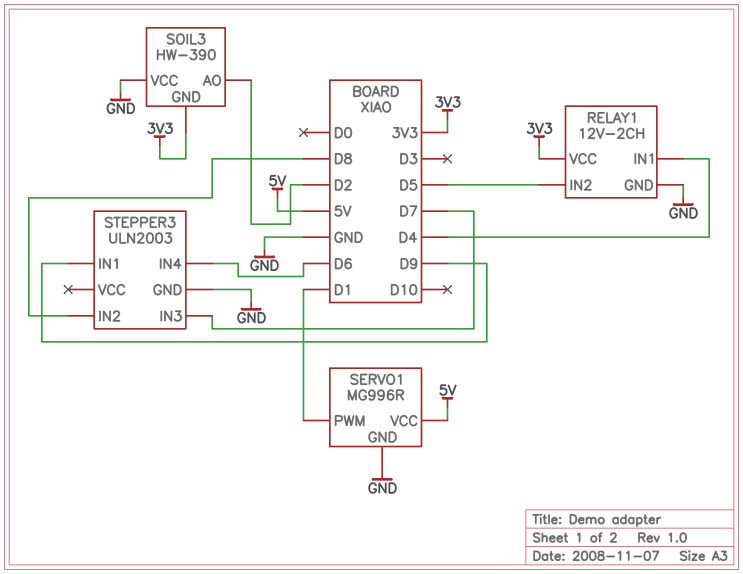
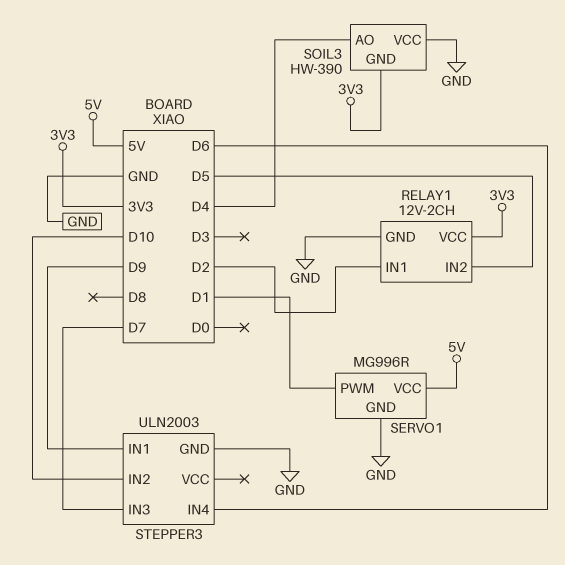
RELAY1 pin IN1: D4 -> D2
SOIL3 pin AO: D2 -> D4
STEPPER3 pin IN2: D8 -> D10

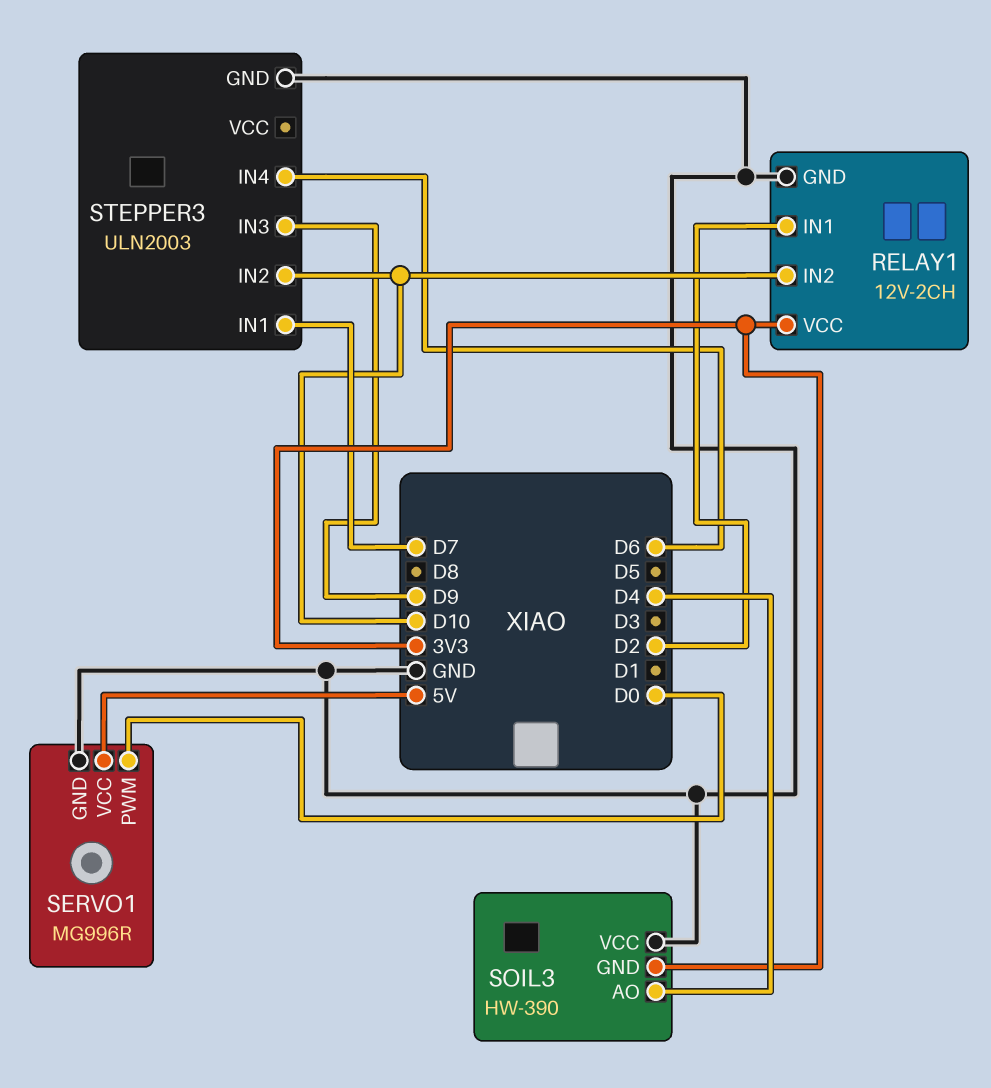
RELAY1 pin IN2: D5 -> D10
SERVO1 pin PWM: D1 -> D0
STEPPER3 pin IN1: D9 -> D7
STEPPER3 pin IN3: D7 -> D9

